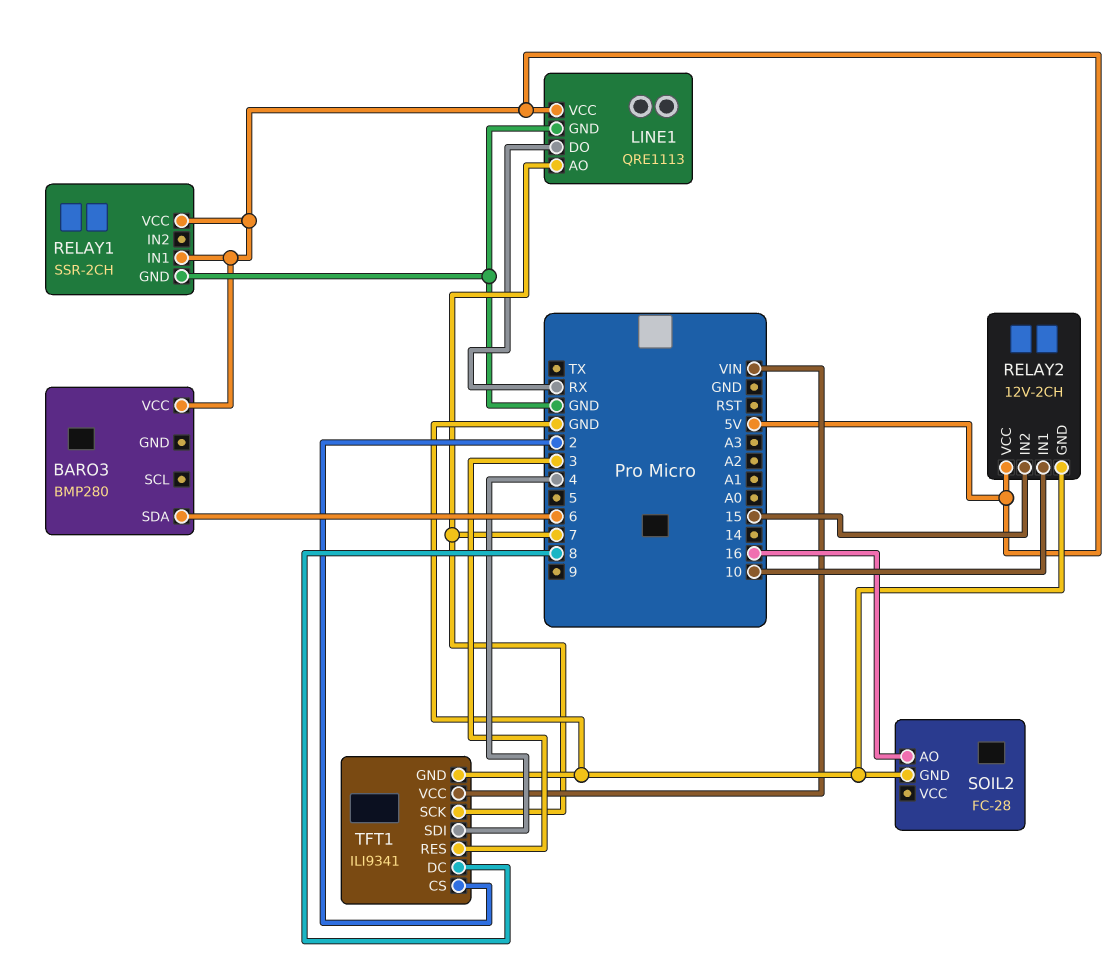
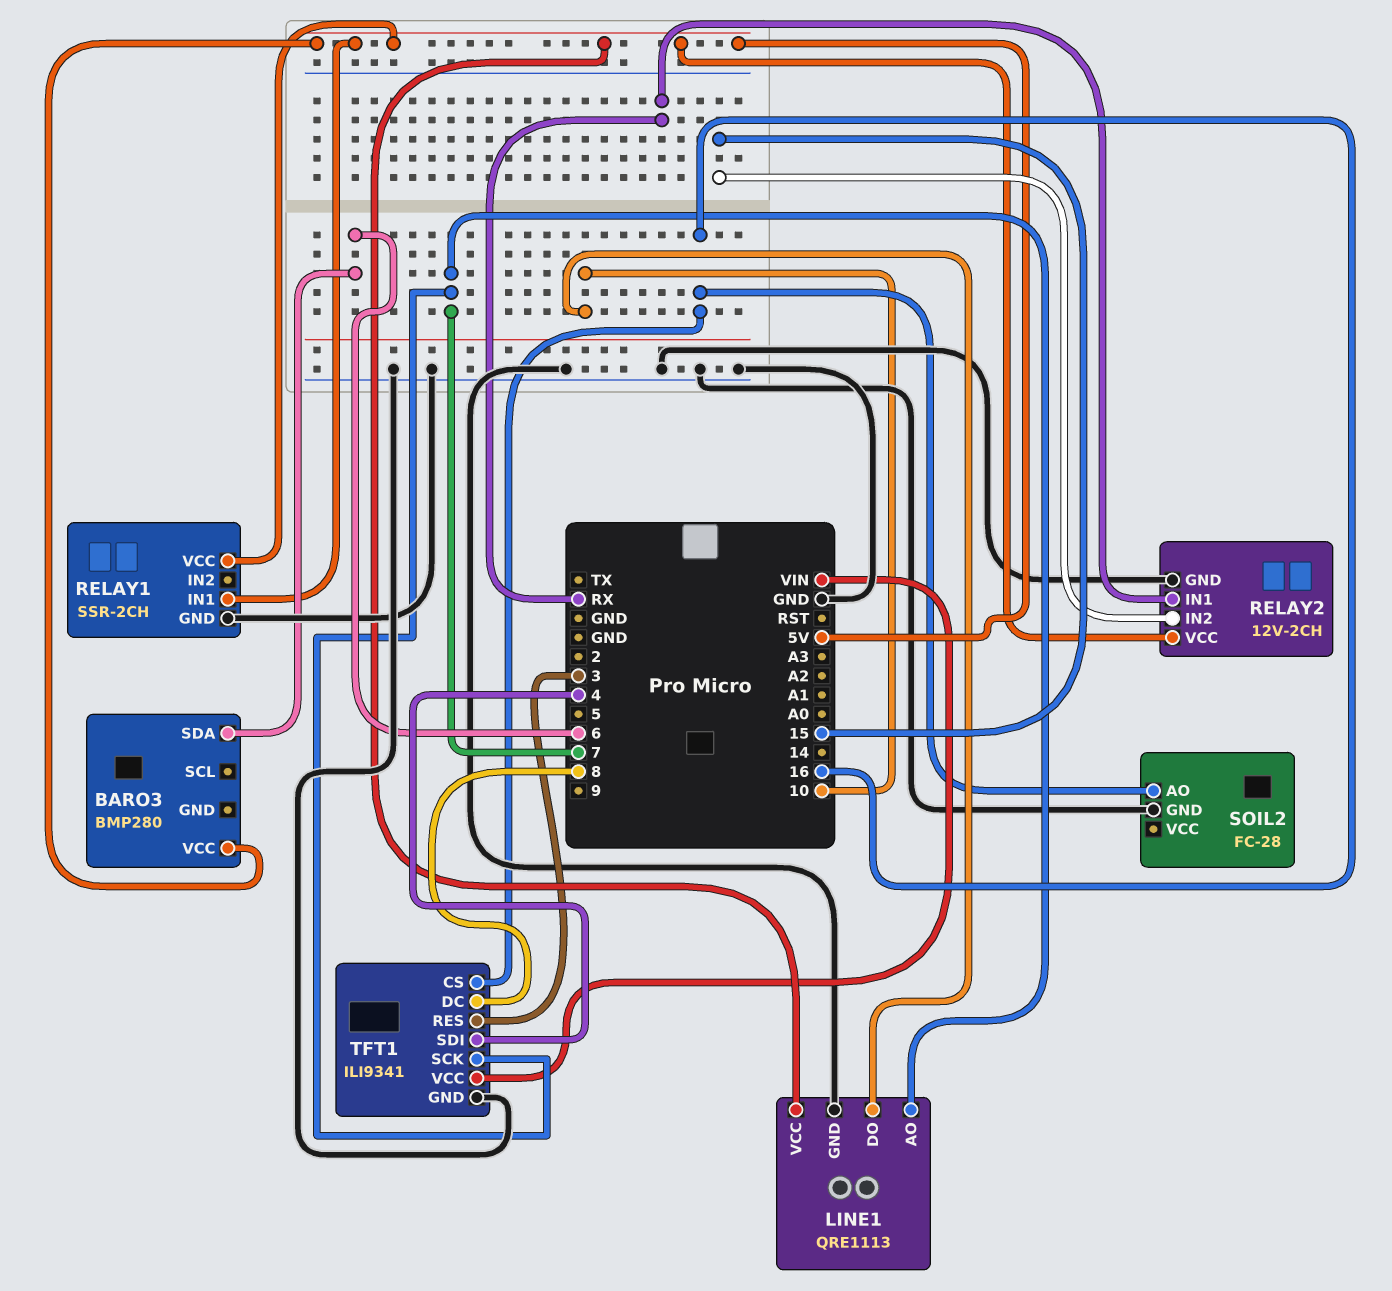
LINE1 pin DO: RX -> 10
RELAY2 pin IN1: 10 -> RX
TFT1 pin CS: 2 -> 16

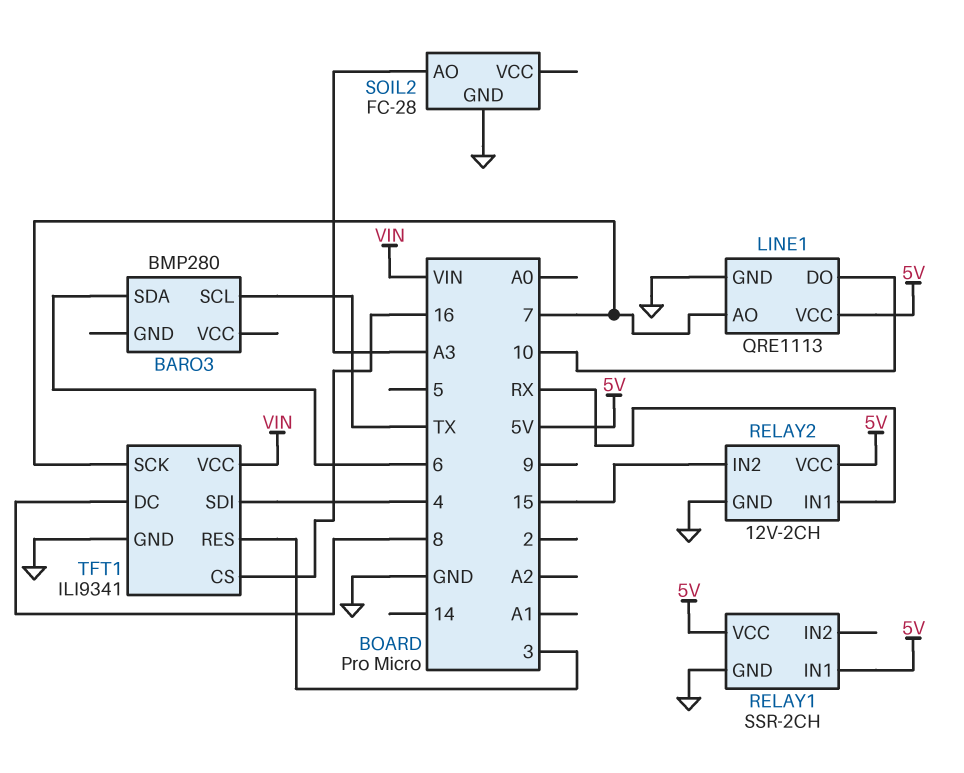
BARO3 pin SCL: none -> TX
BARO3 pin VCC: 5V -> none
SOIL2 pin AO: 16 -> A3

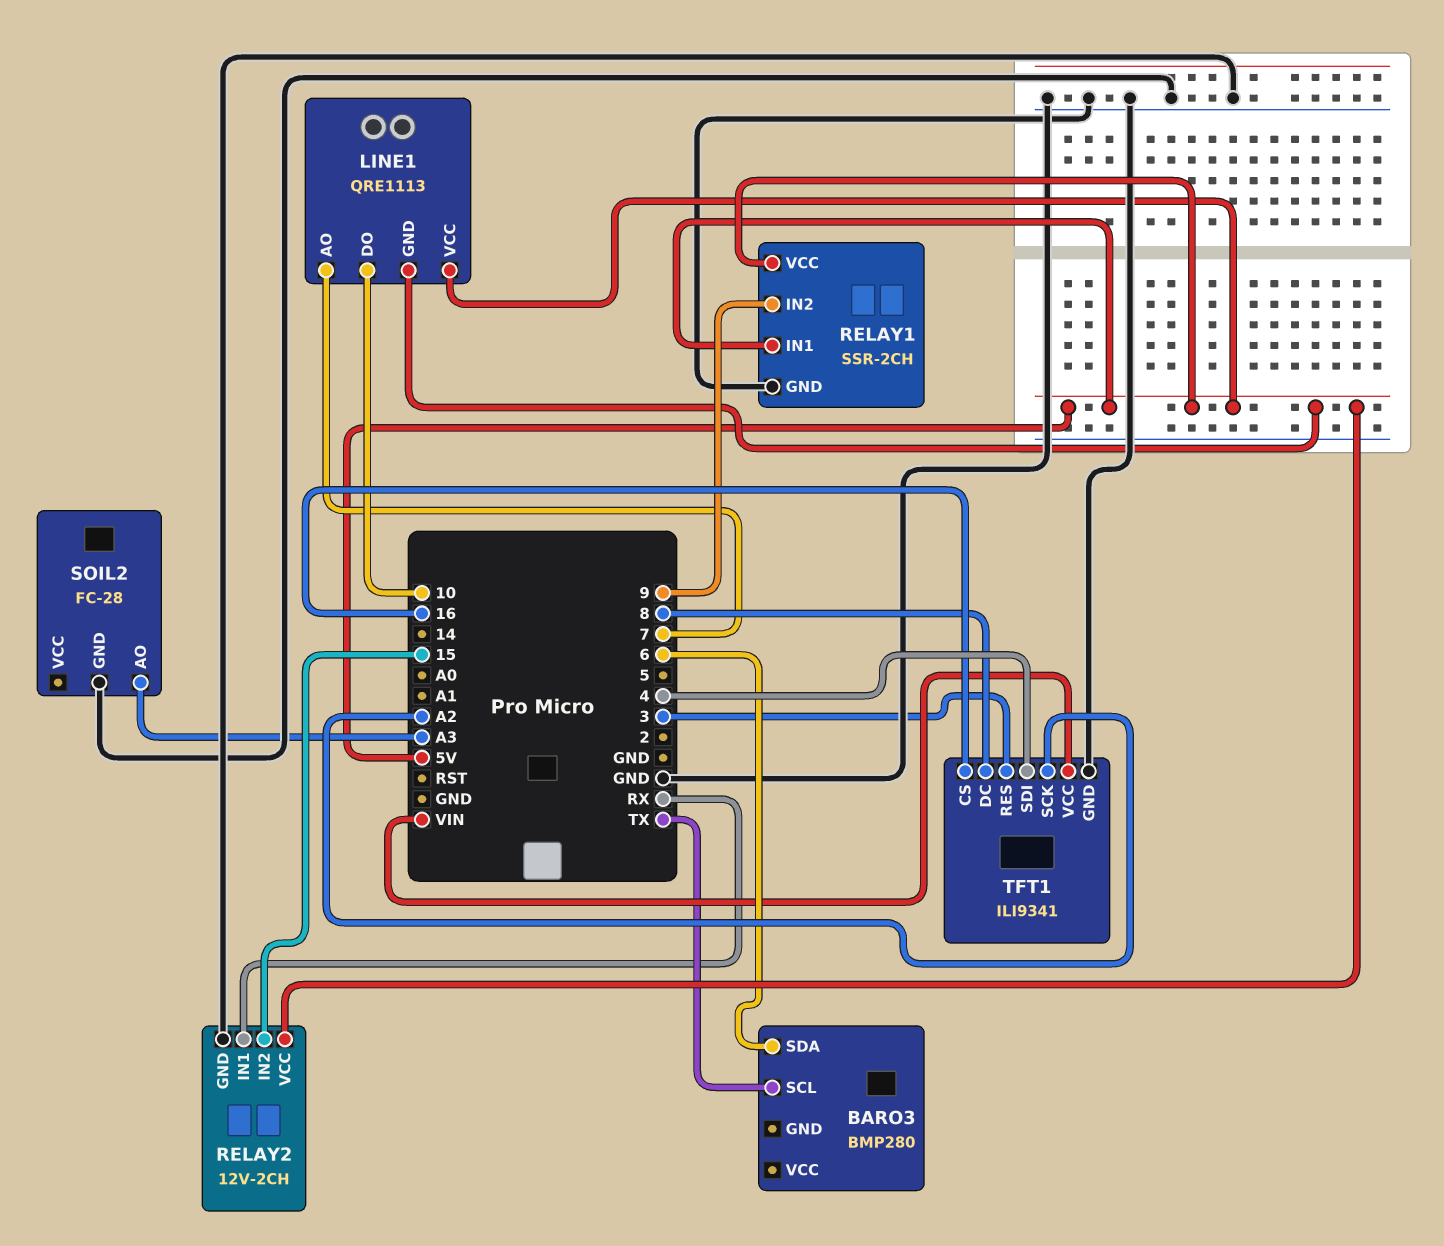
LINE1 pin GND: GND -> 5V
RELAY1 pin IN2: none -> 9
TFT1 pin SCK: 7 -> A2

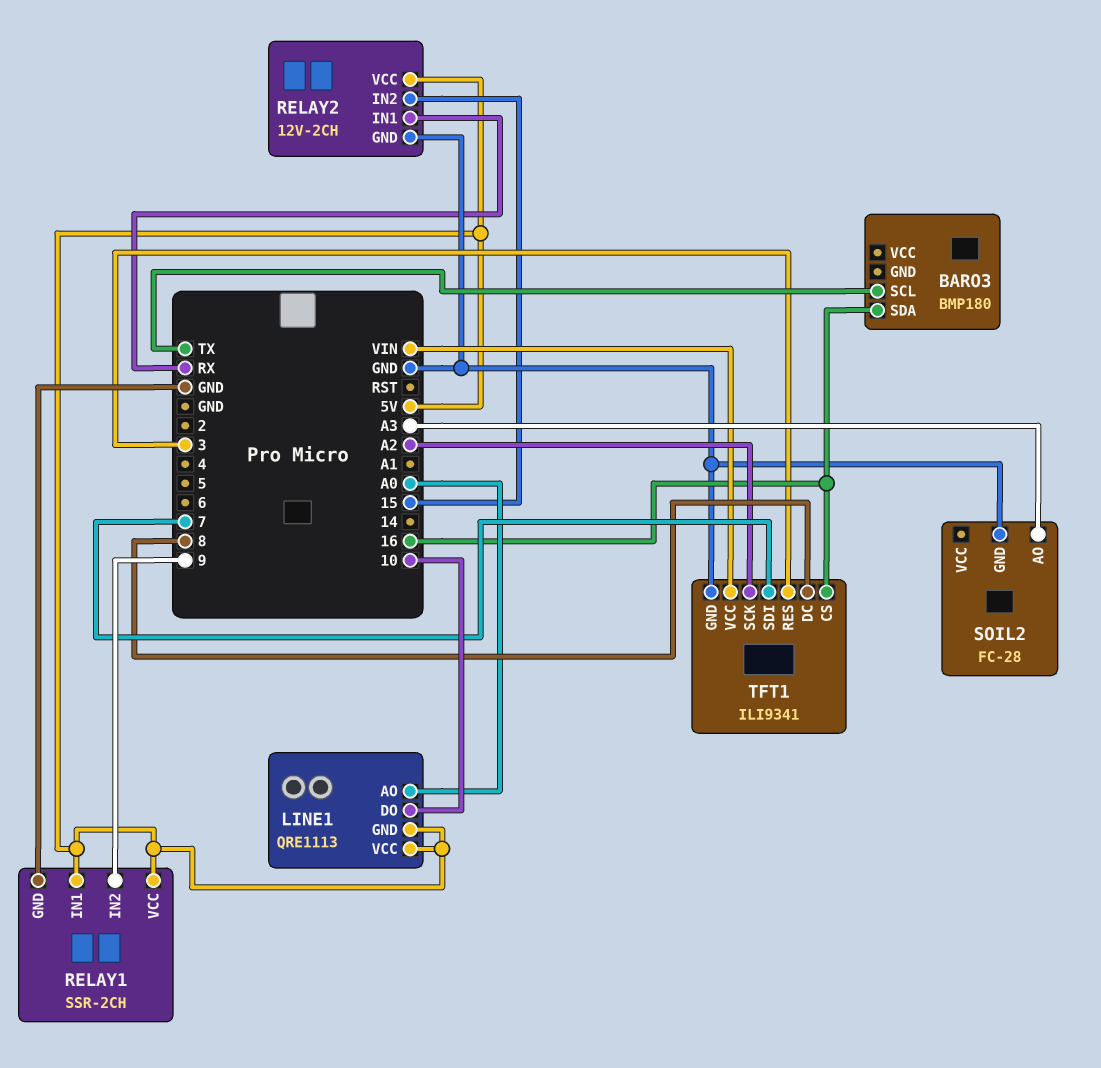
BARO3: BMP280 -> BMP180
BARO3 pin SDA: 6 -> 16
LINE1 pin AO: 7 -> A0
TFT1 pin SDI: 4 -> 7

